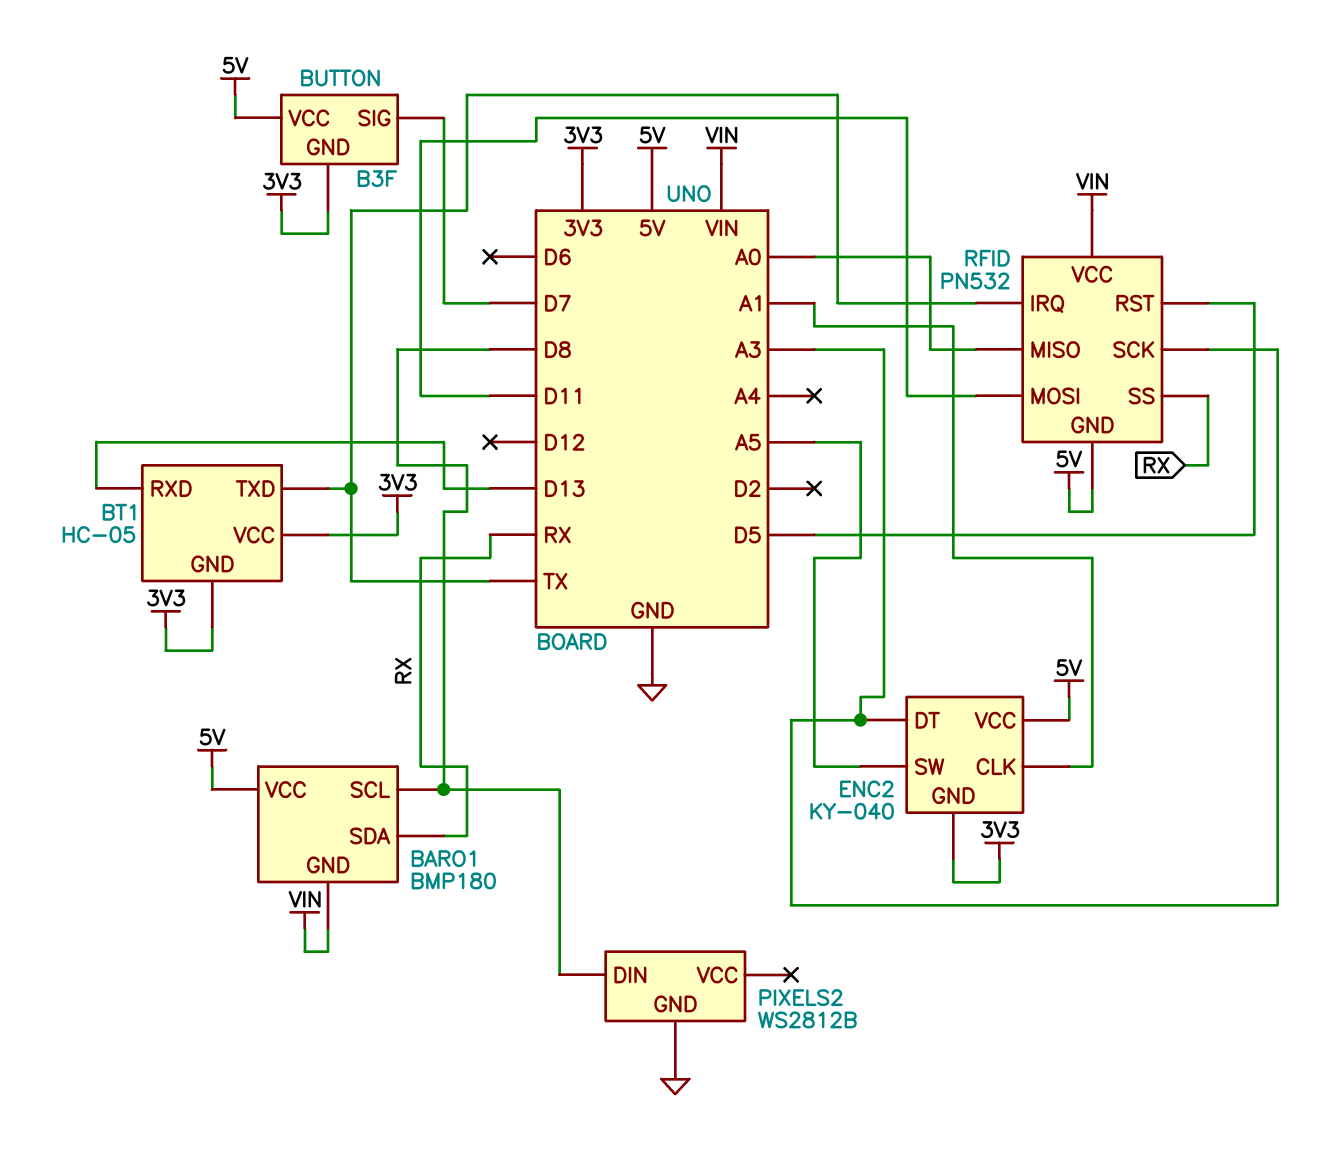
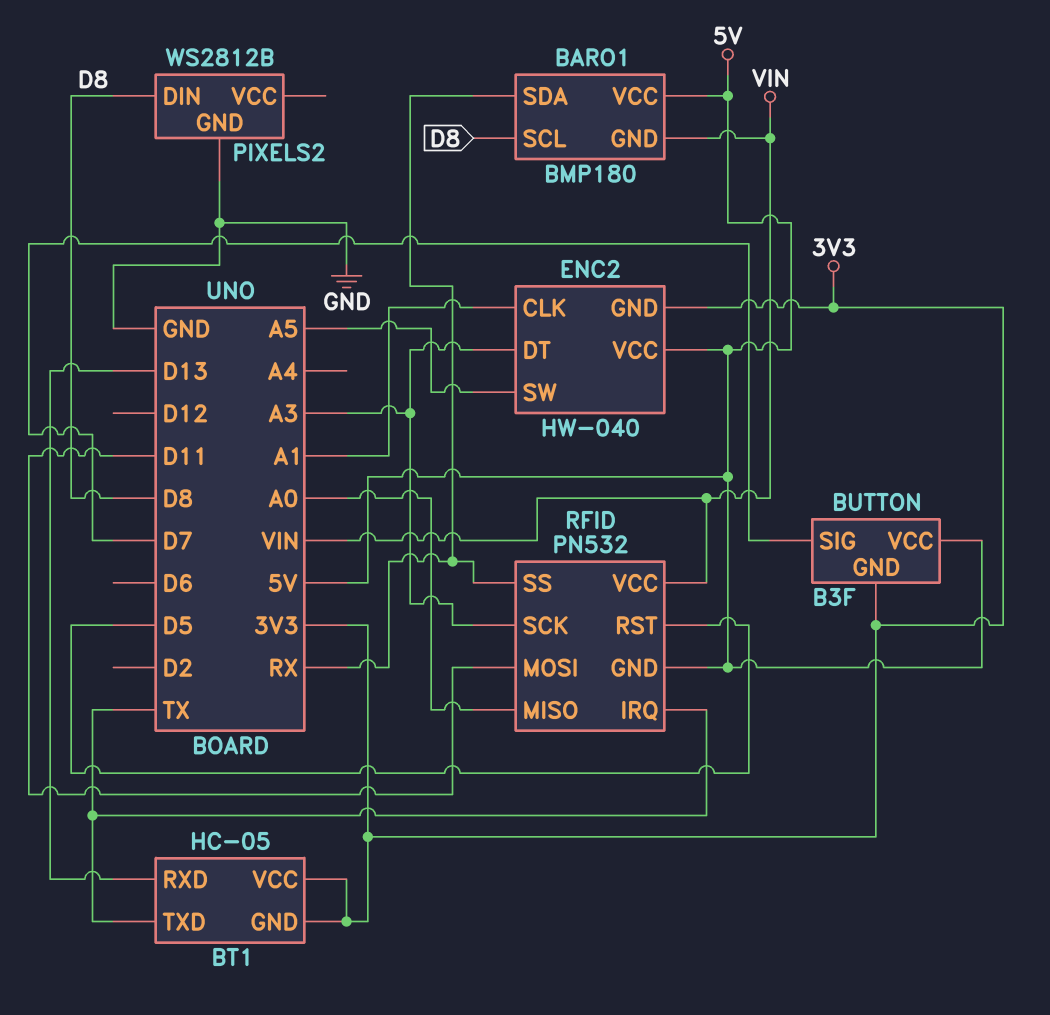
ENC2: KY-040 -> HW-040

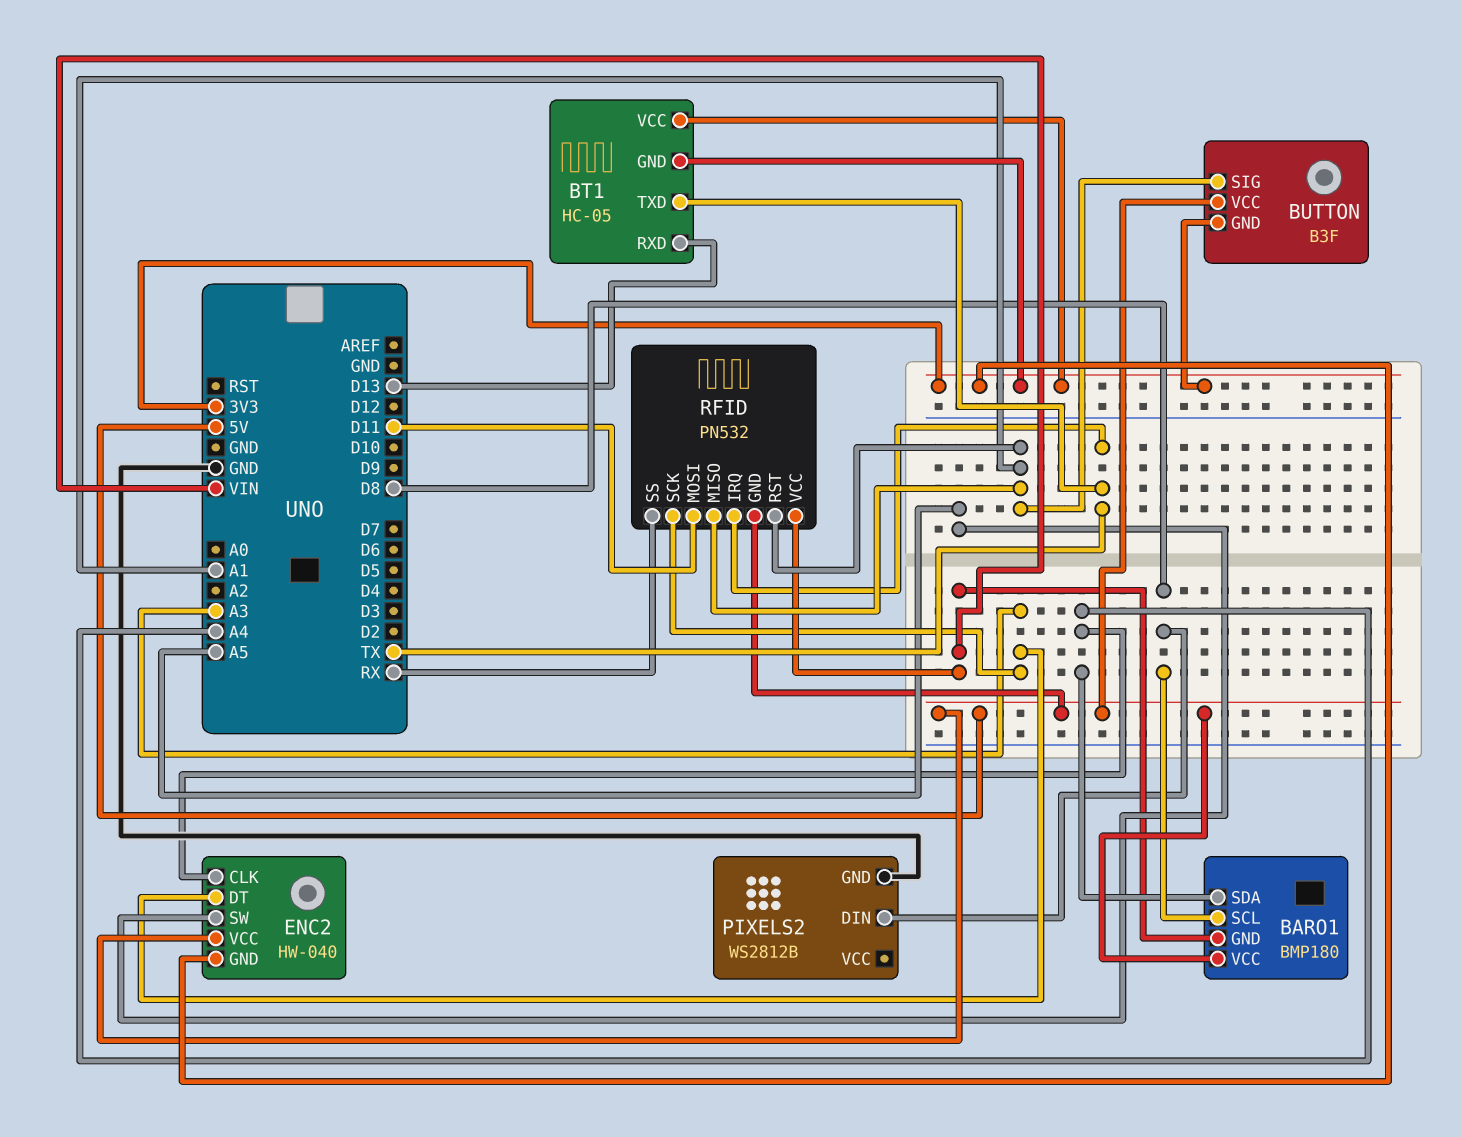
BARO1 pin SDA: RX -> A4
BUTTON pin SIG: D7 -> A1
ENC2 pin CLK: A1 -> A4
RFID pin MISO: A0 -> A1
RFID pin RST: D5 -> A1

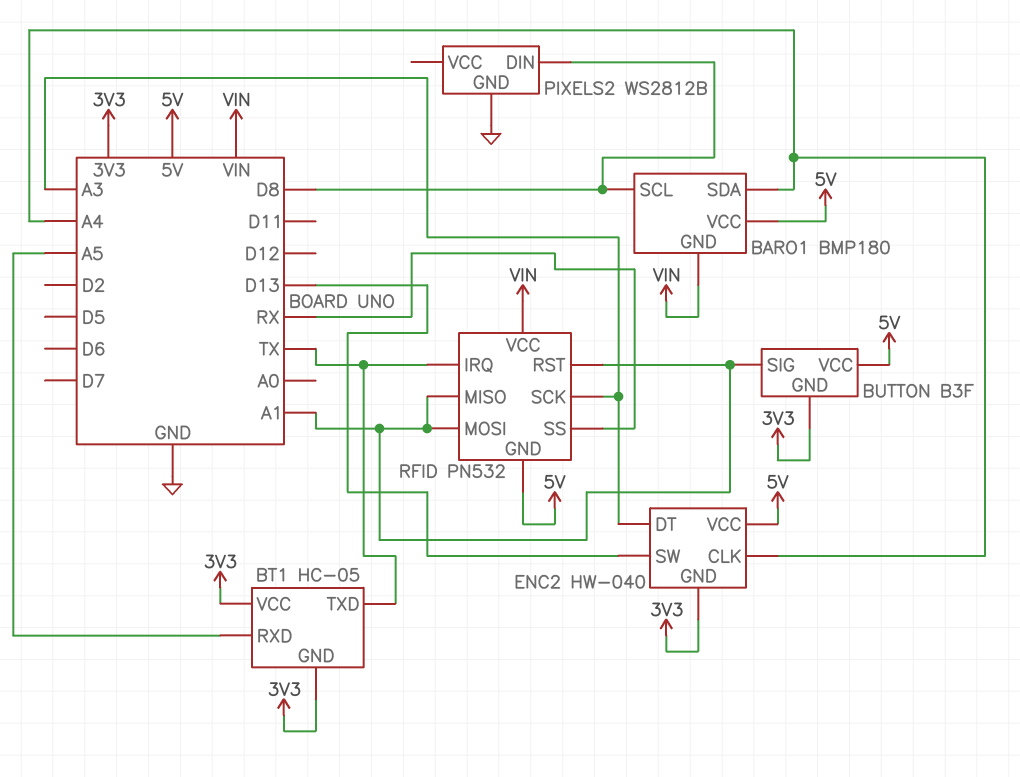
BT1 pin RXD: D13 -> A5
ENC2 pin SW: A5 -> D13
RFID pin MOSI: D11 -> A1

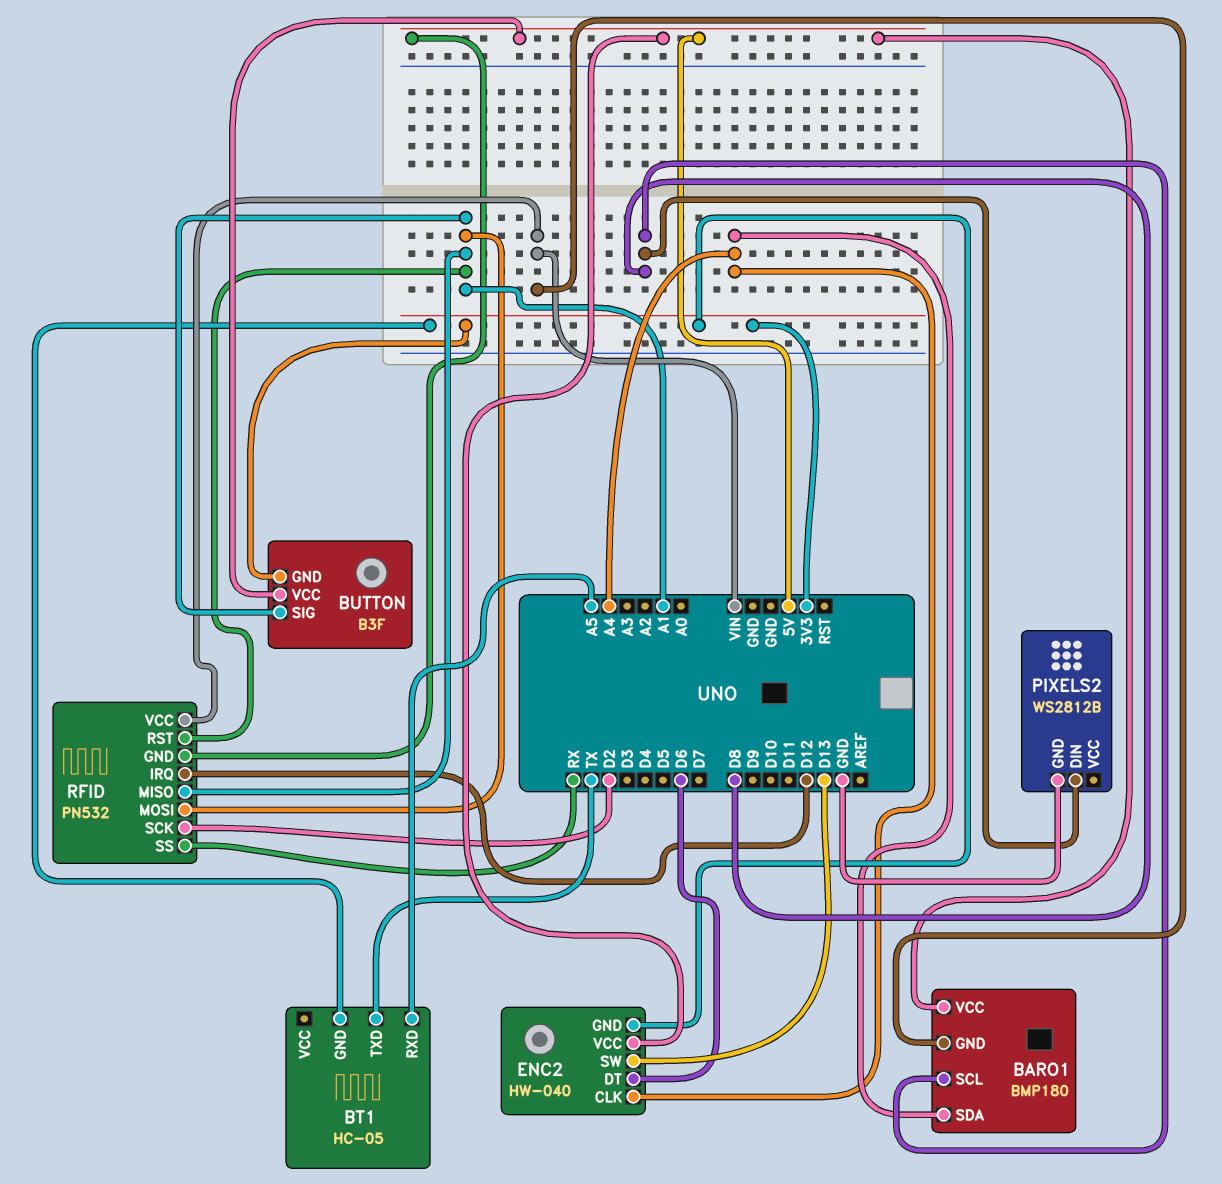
BT1 pin VCC: 3V3 -> none
ENC2 pin DT: A3 -> D6
RFID pin IRQ: TX -> D12
RFID pin SCK: A3 -> D2

